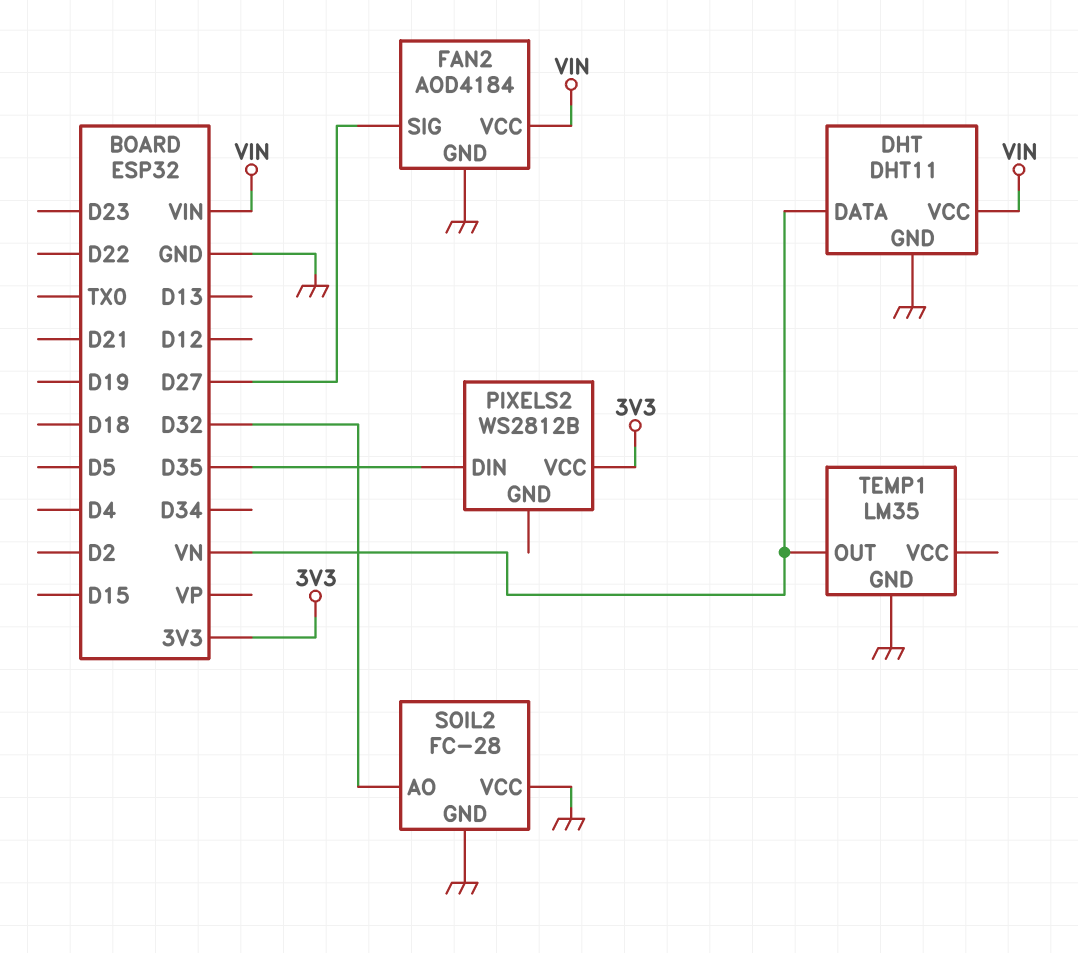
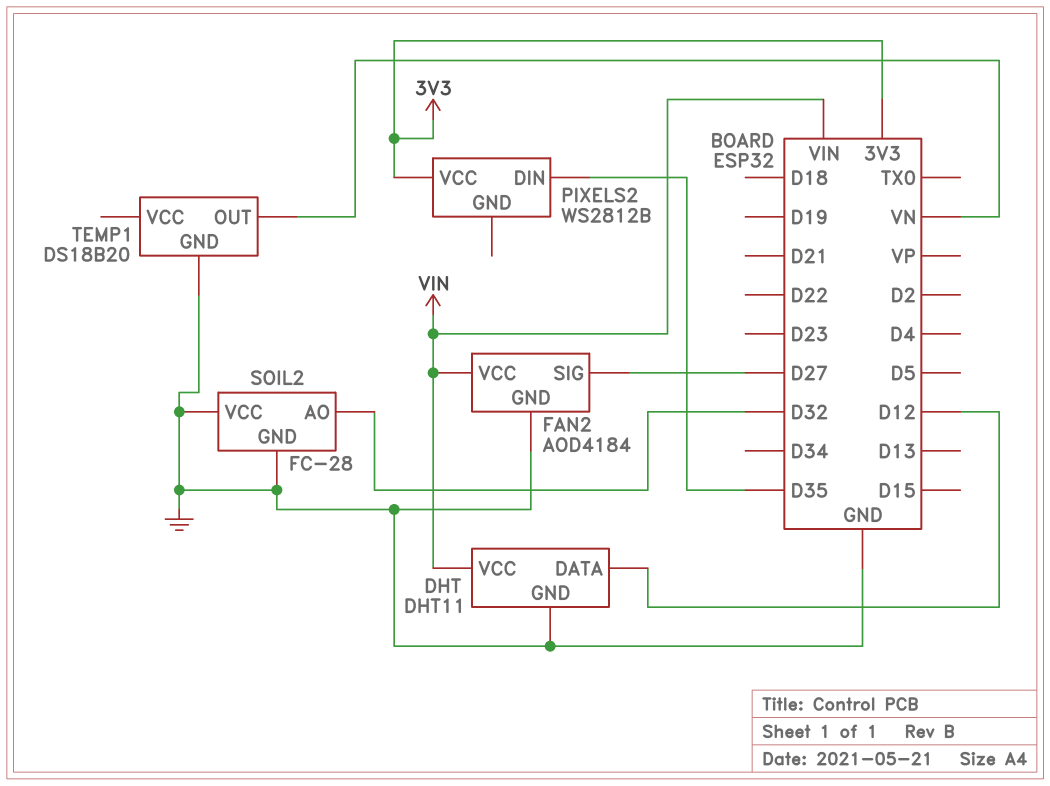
DHT pin DATA: VN -> D12
TEMP1: LM35 -> DS18B20

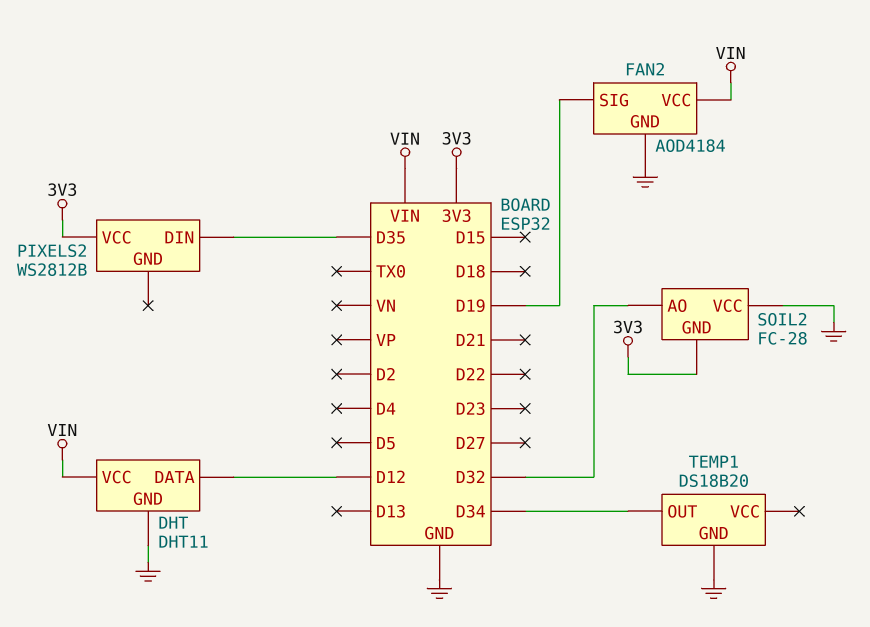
FAN2 pin SIG: D27 -> D19
SOIL2 pin GND: GND -> 3V3
TEMP1 pin OUT: VN -> D34

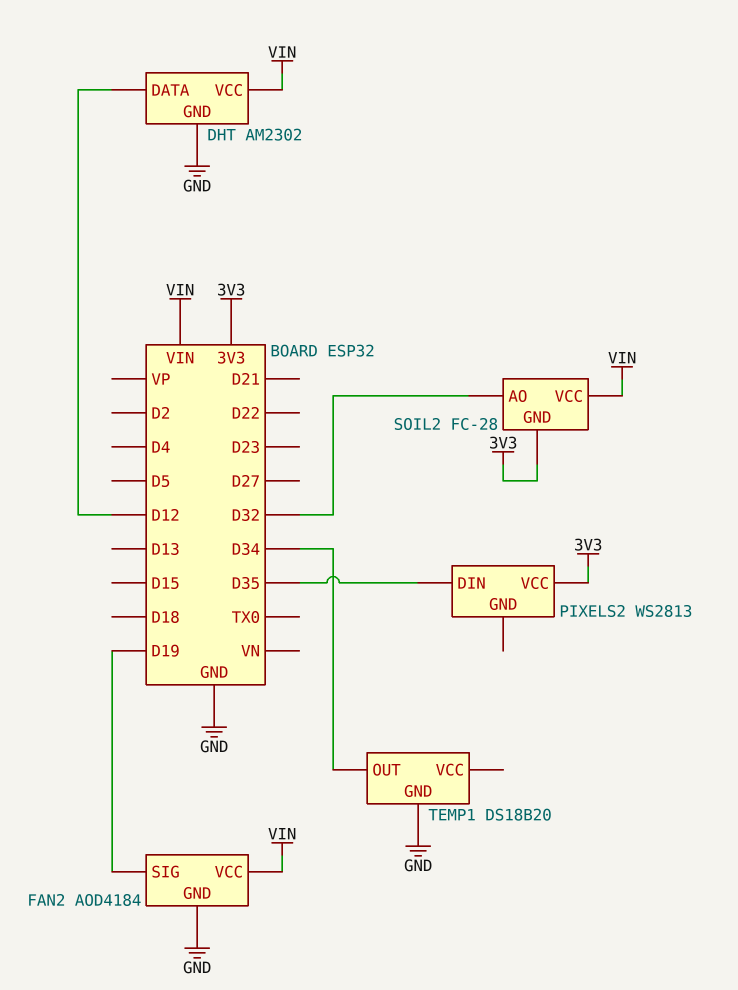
DHT: DHT11 -> AM2302
PIXELS2: WS2812B -> WS2813
SOIL2 pin VCC: GND -> VIN

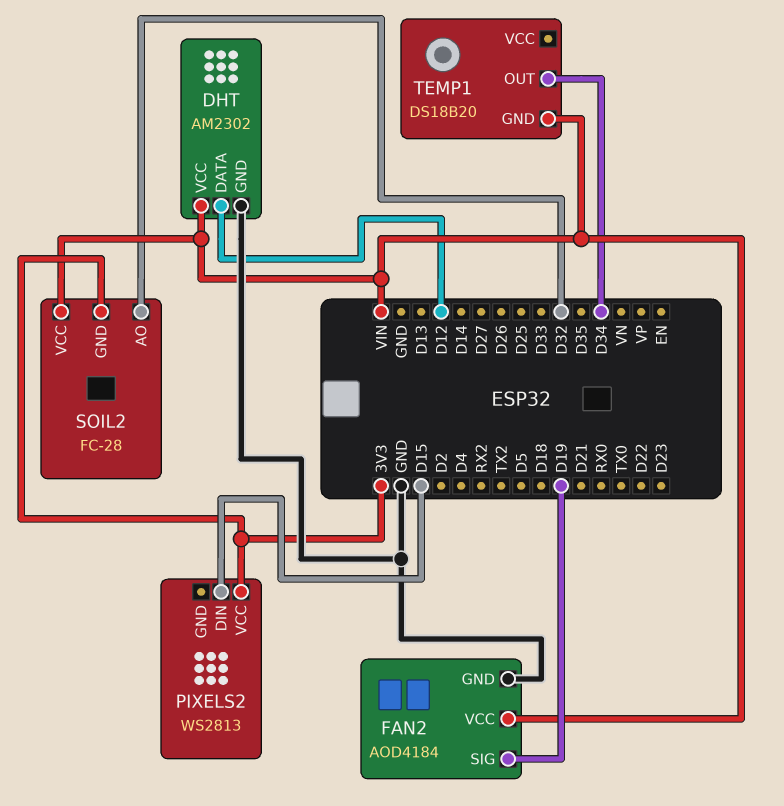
PIXELS2 pin DIN: D35 -> D15
TEMP1 pin GND: GND -> VIN

